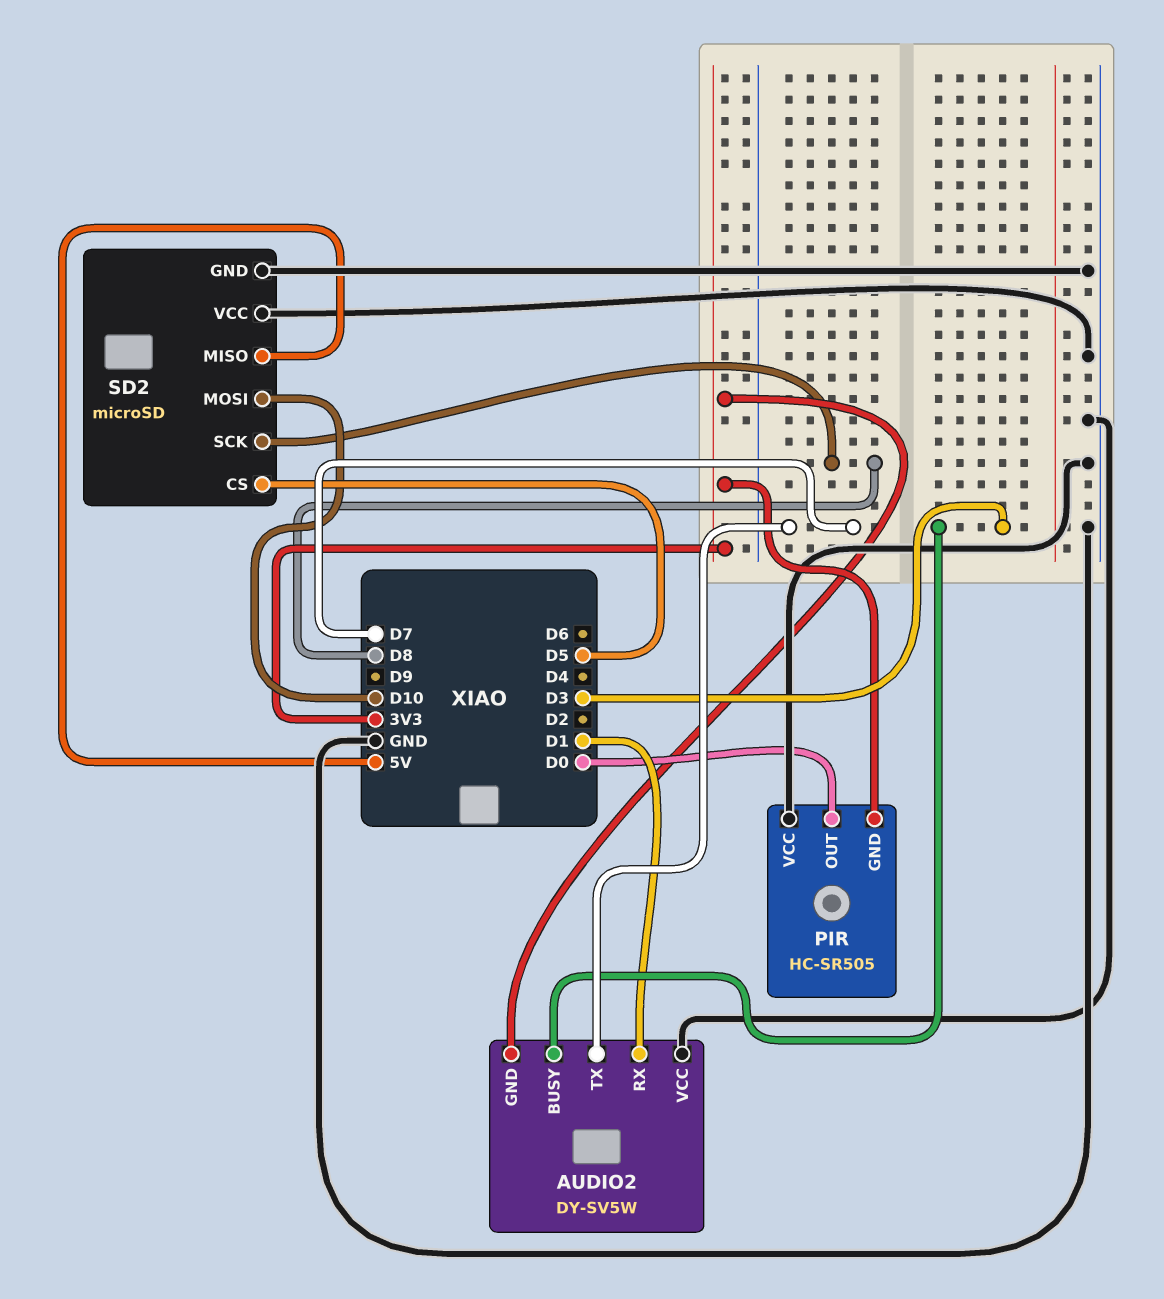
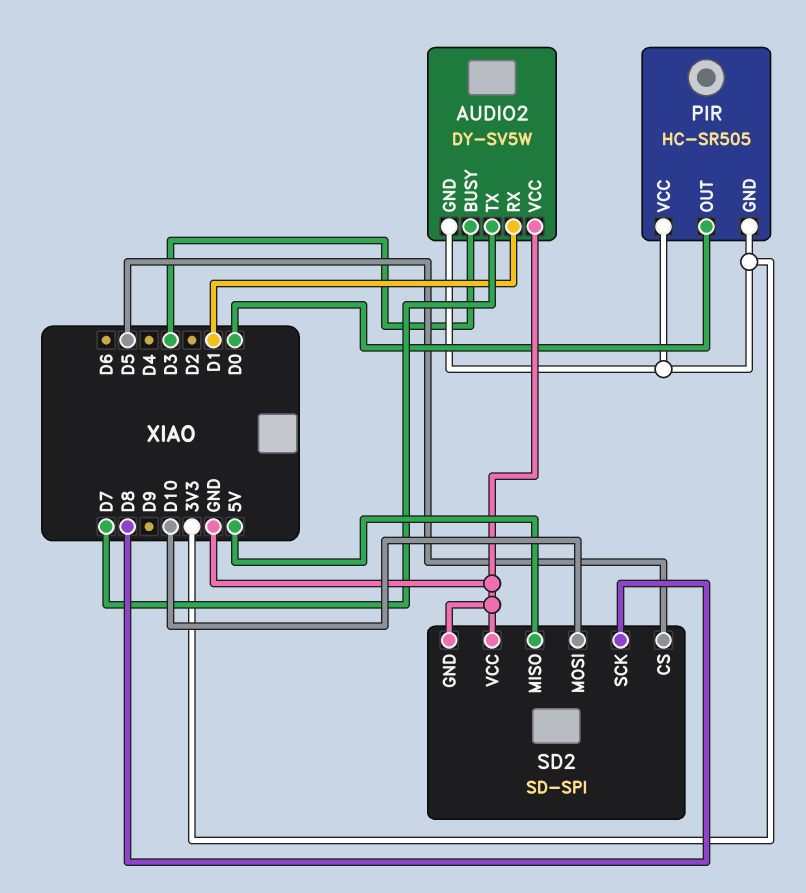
PIR pin VCC: GND -> 3V3
SD2: microSD -> SD-SPI

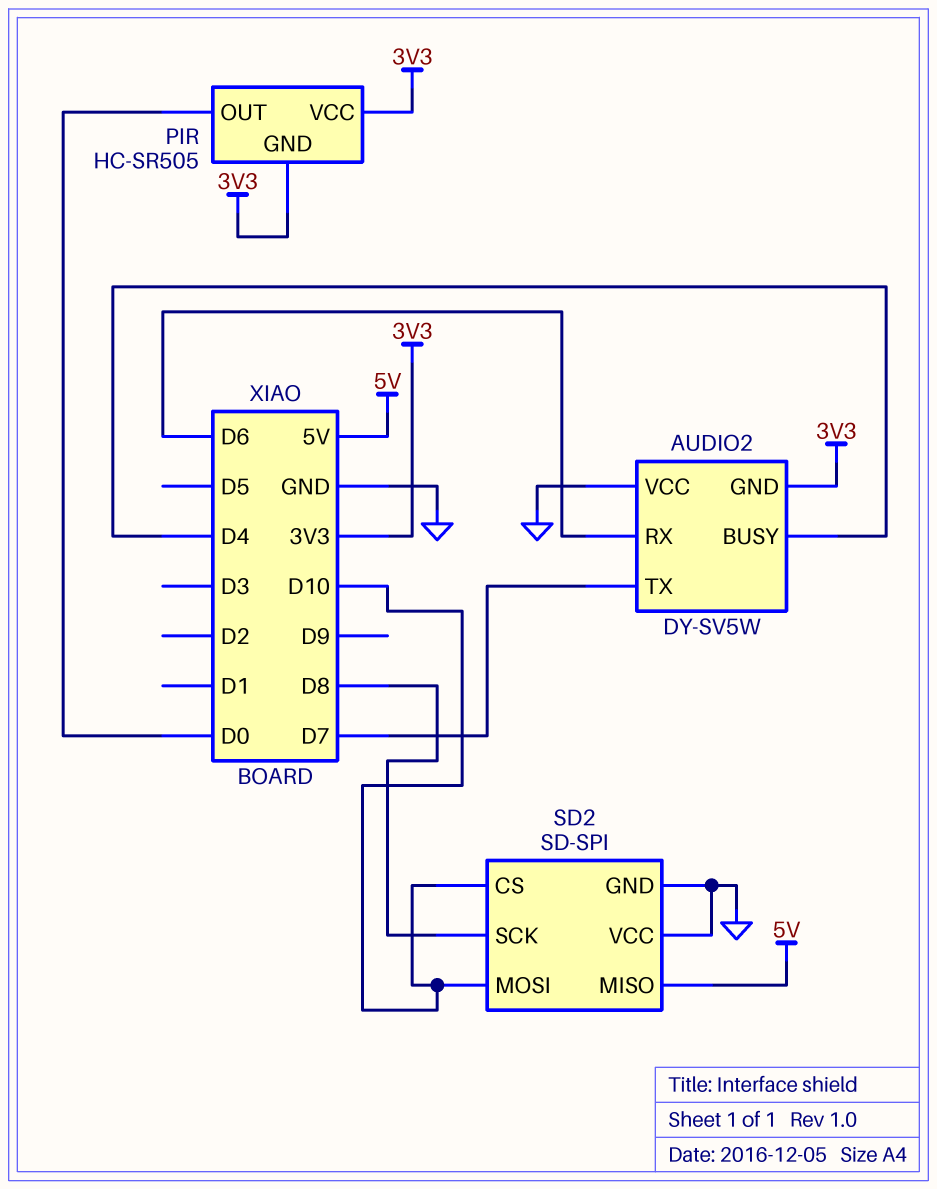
AUDIO2 pin BUSY: D3 -> D4
AUDIO2 pin RX: D1 -> D6
SD2 pin CS: D5 -> D10

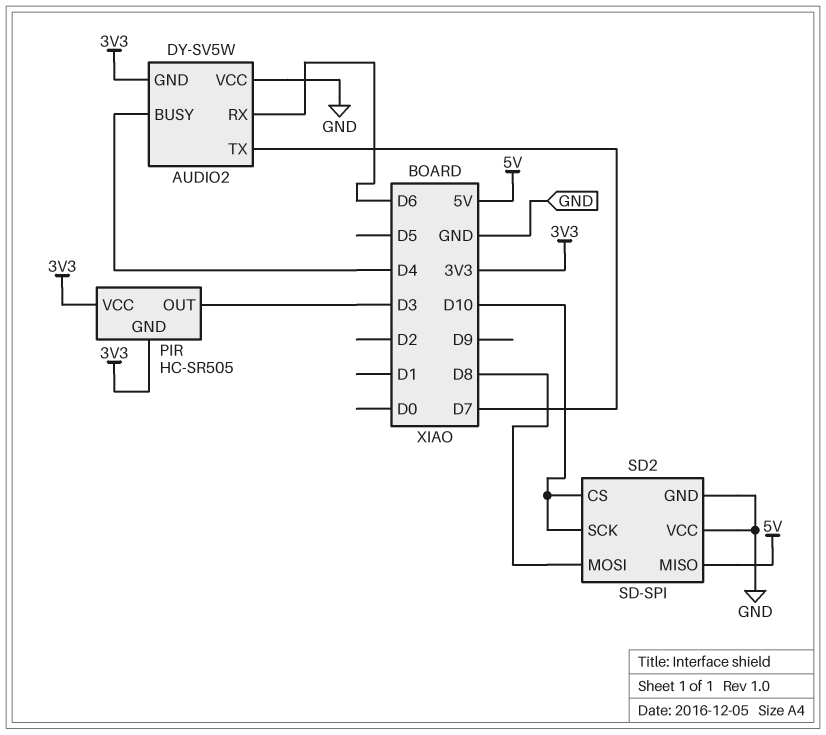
PIR pin OUT: D0 -> D3
SD2 pin MOSI: D10 -> D8
SD2 pin SCK: D8 -> D10

